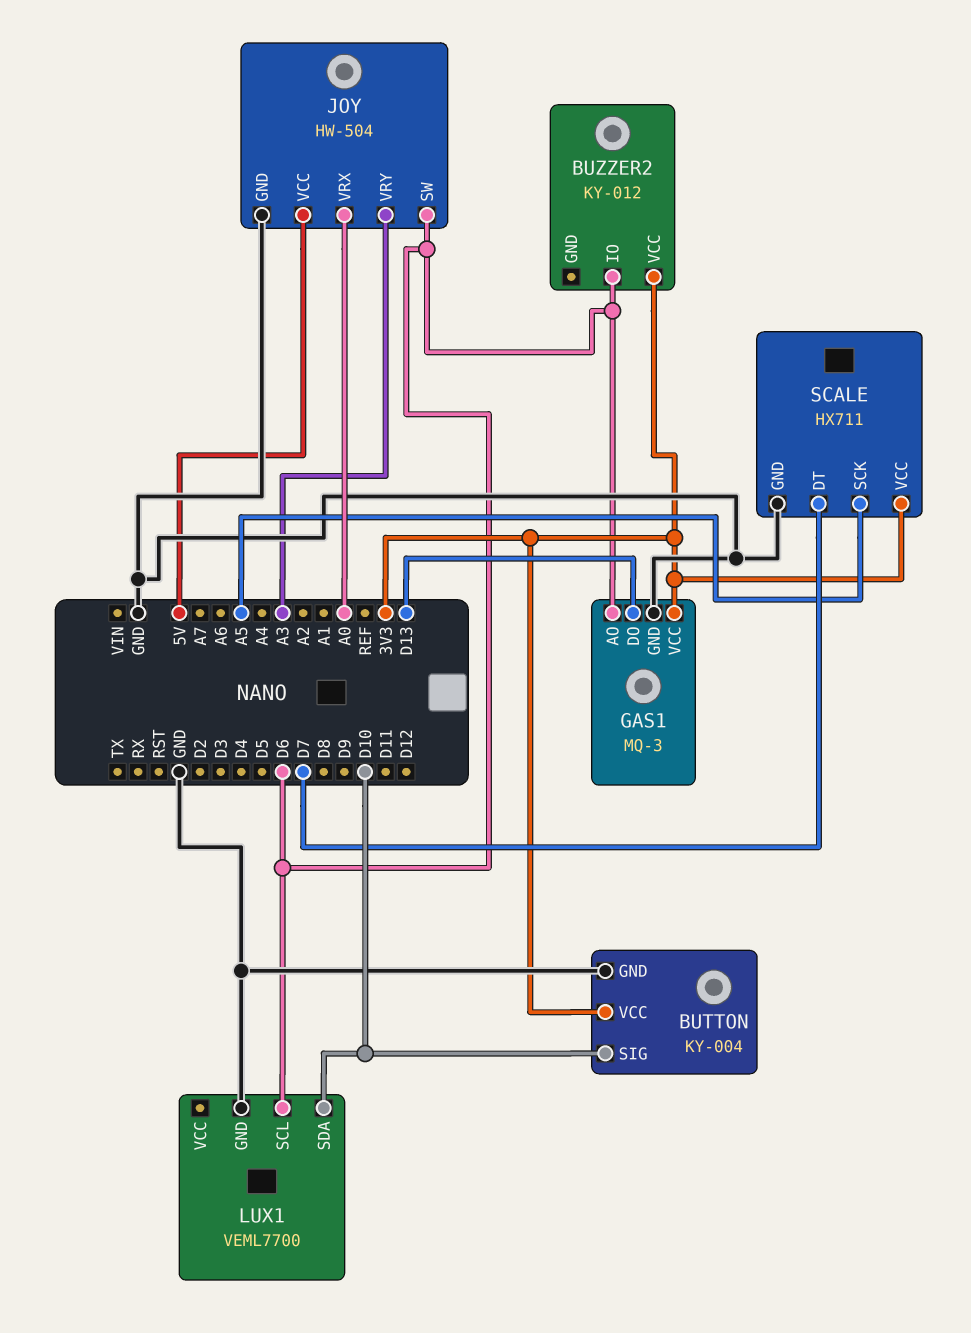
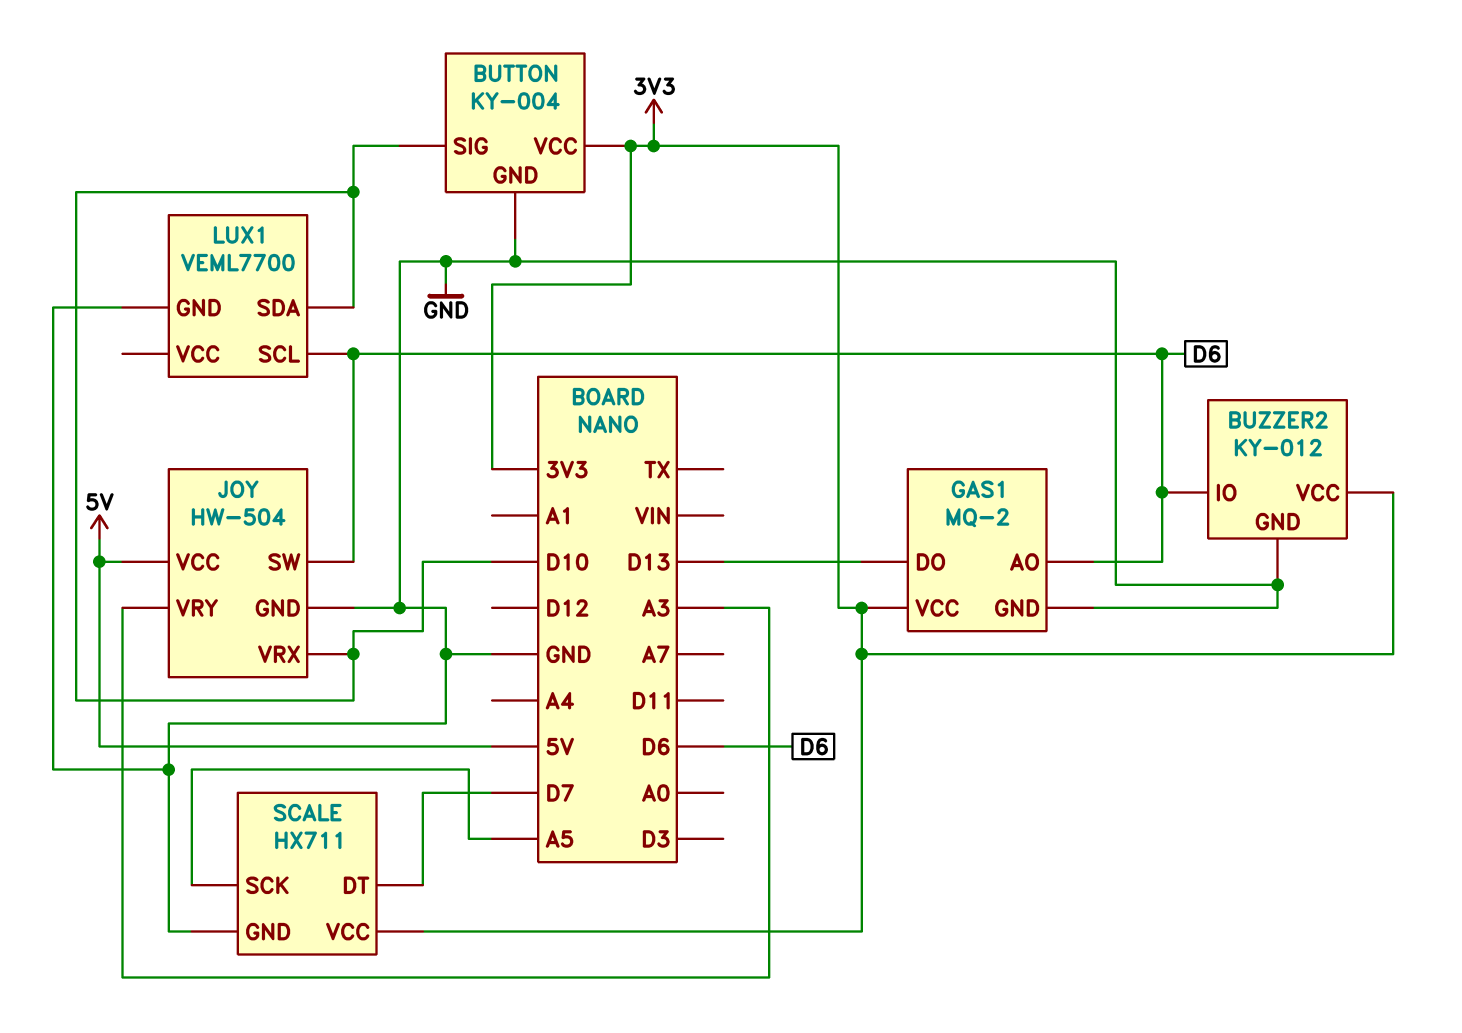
BUZZER2 pin GND: none -> GND
GAS1: MQ-3 -> MQ-2
JOY pin VRX: A0 -> D10

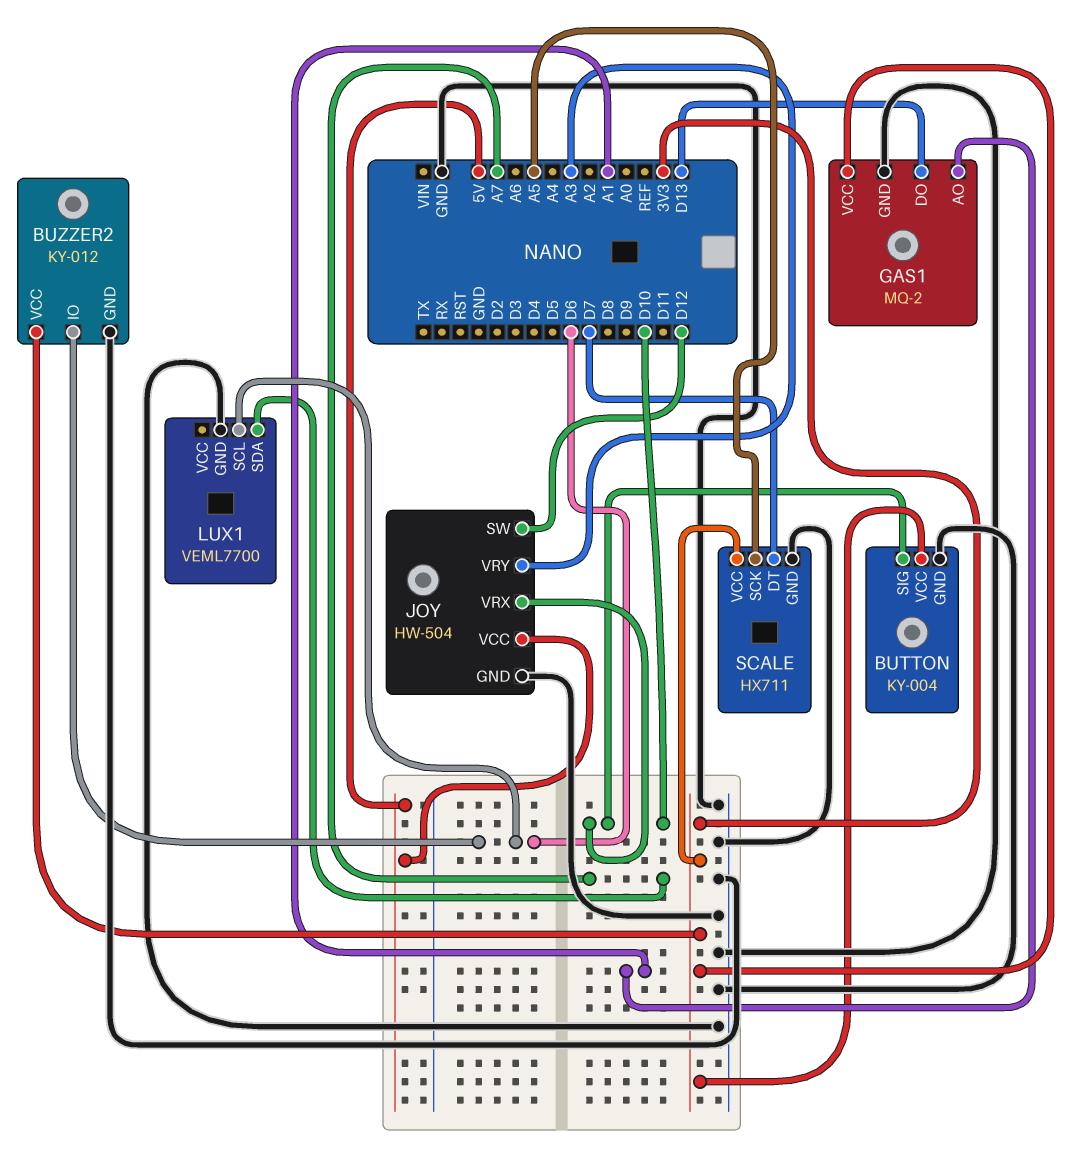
GAS1 pin AO: D6 -> A1
JOY pin SW: D6 -> D12
LUX1 pin SDA: D10 -> A7

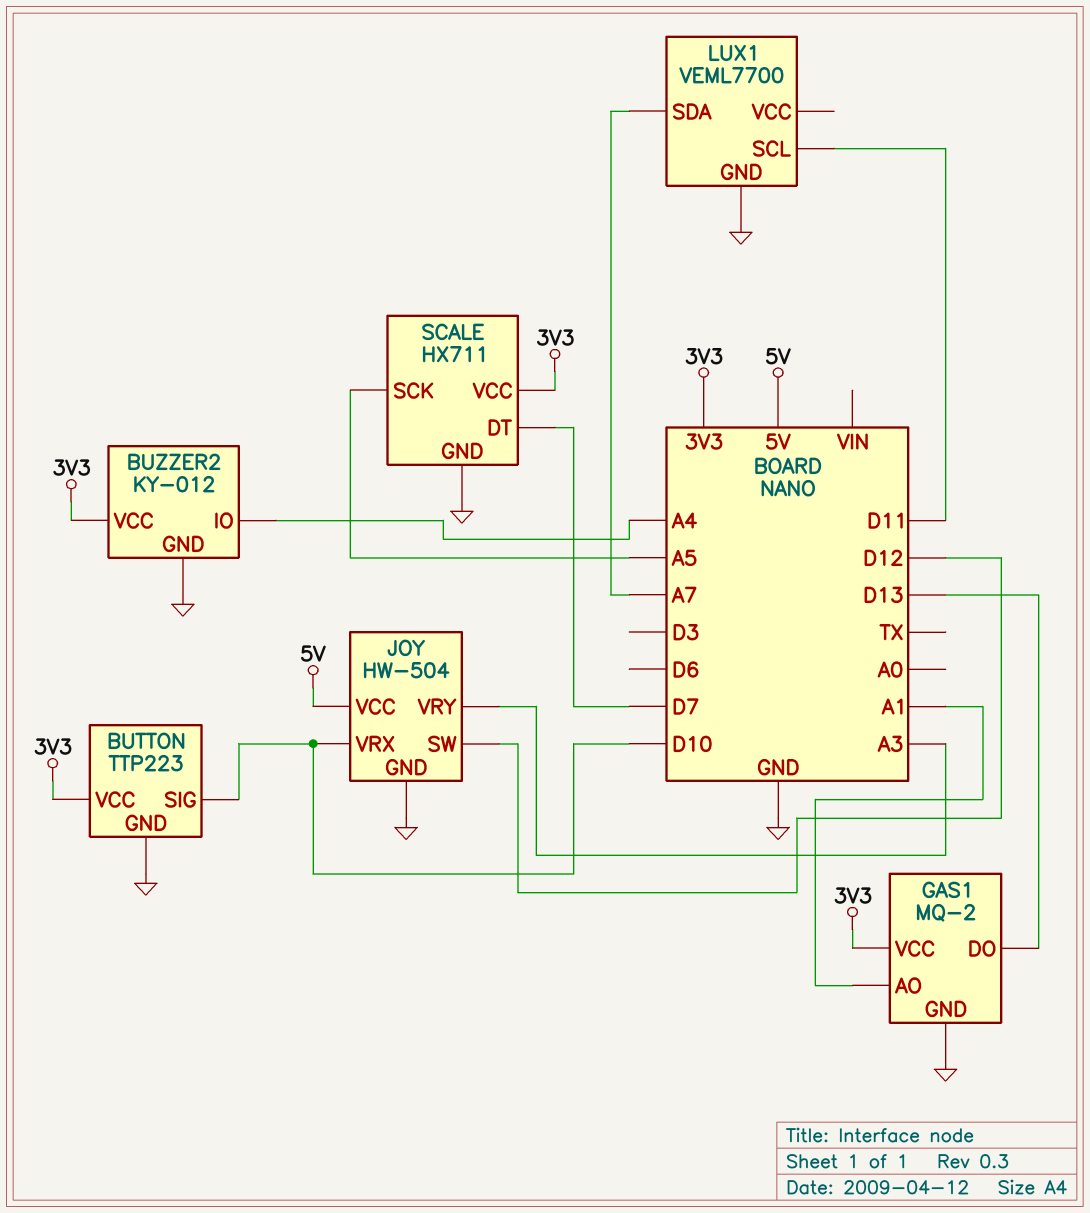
BUTTON: KY-004 -> TTP223
BUZZER2 pin IO: D6 -> A4
LUX1 pin SCL: D6 -> D11

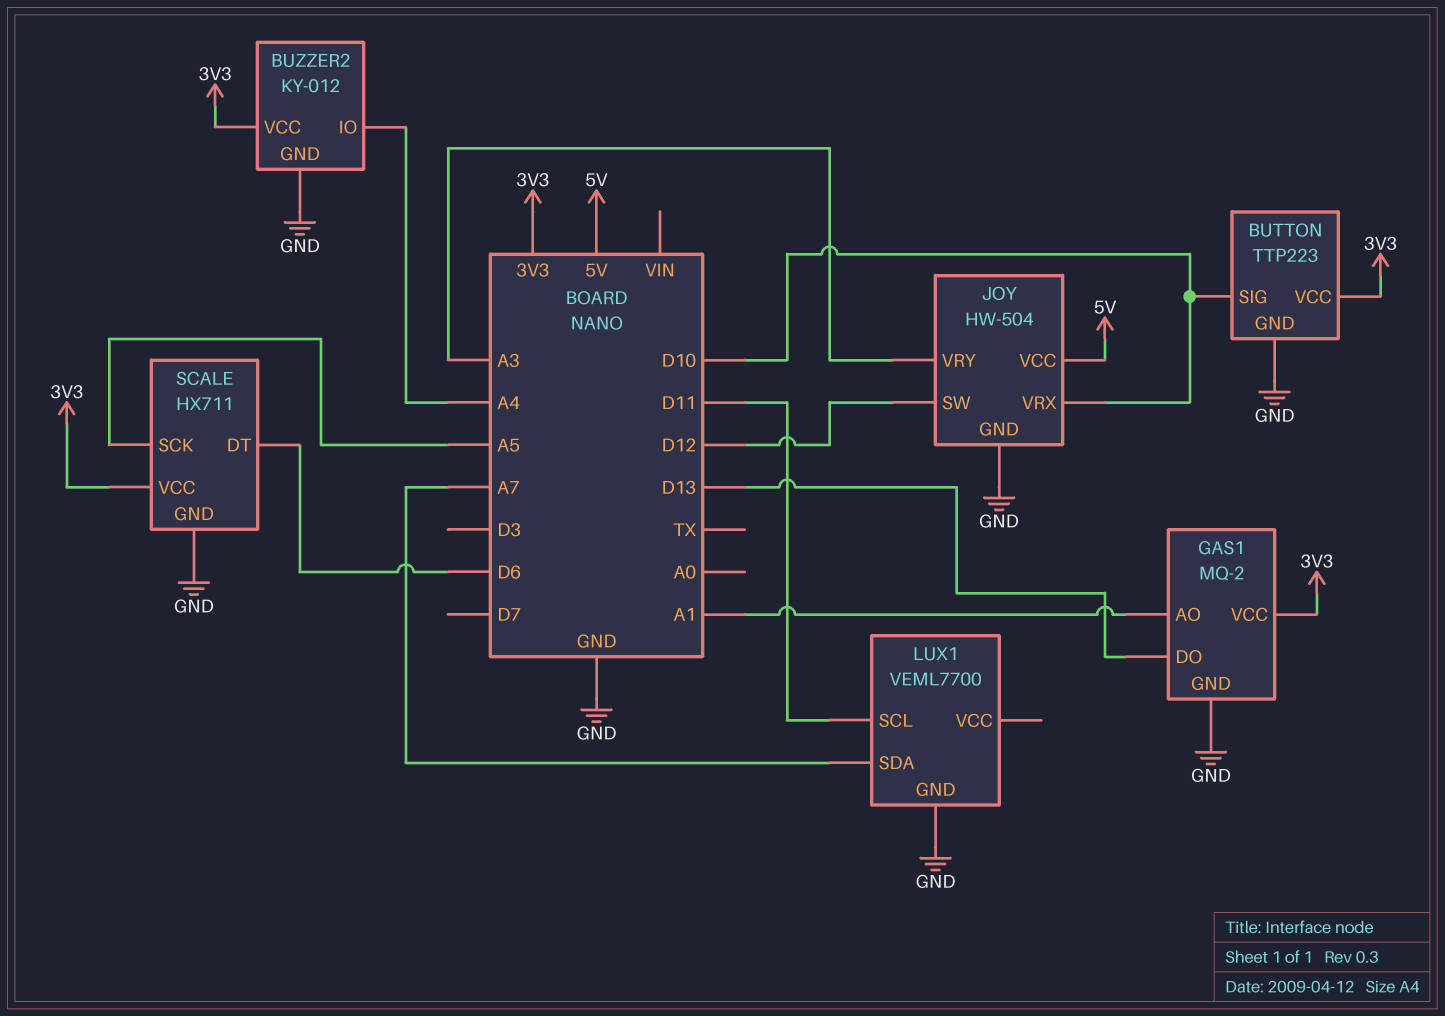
SCALE pin DT: D7 -> D6

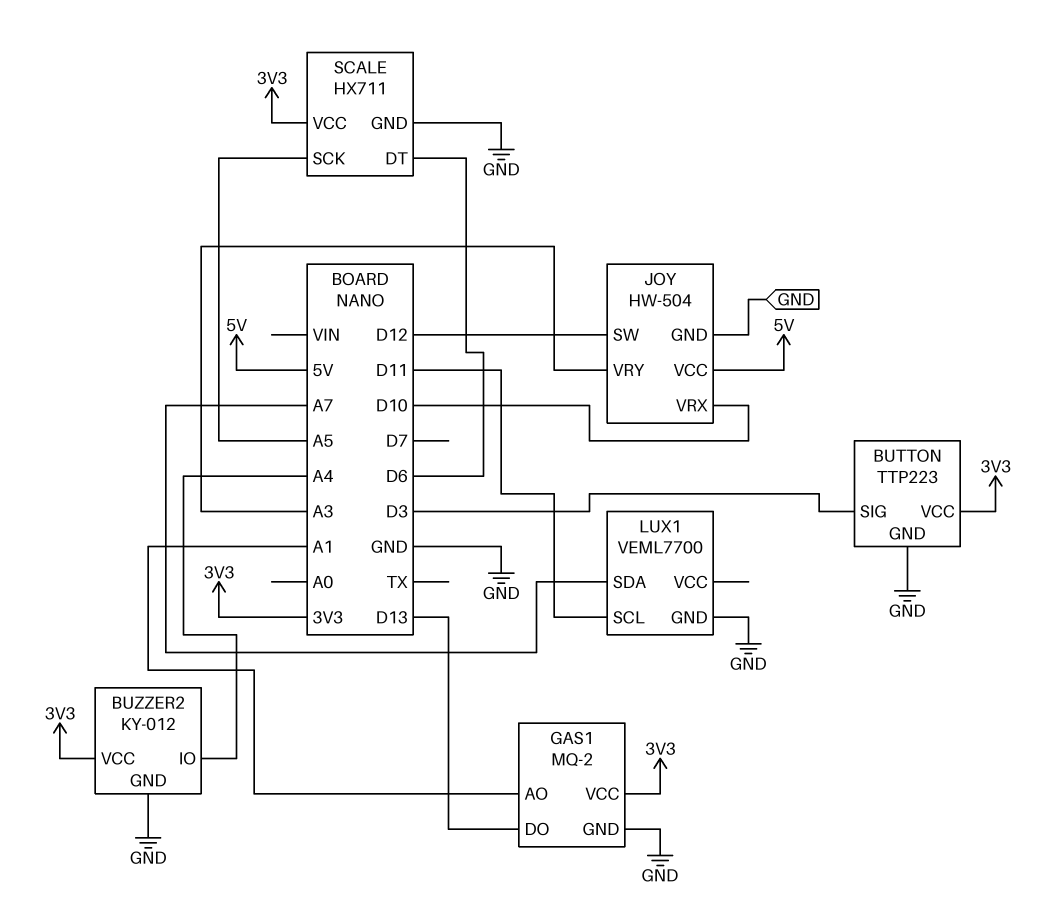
BUTTON pin SIG: D10 -> D3

